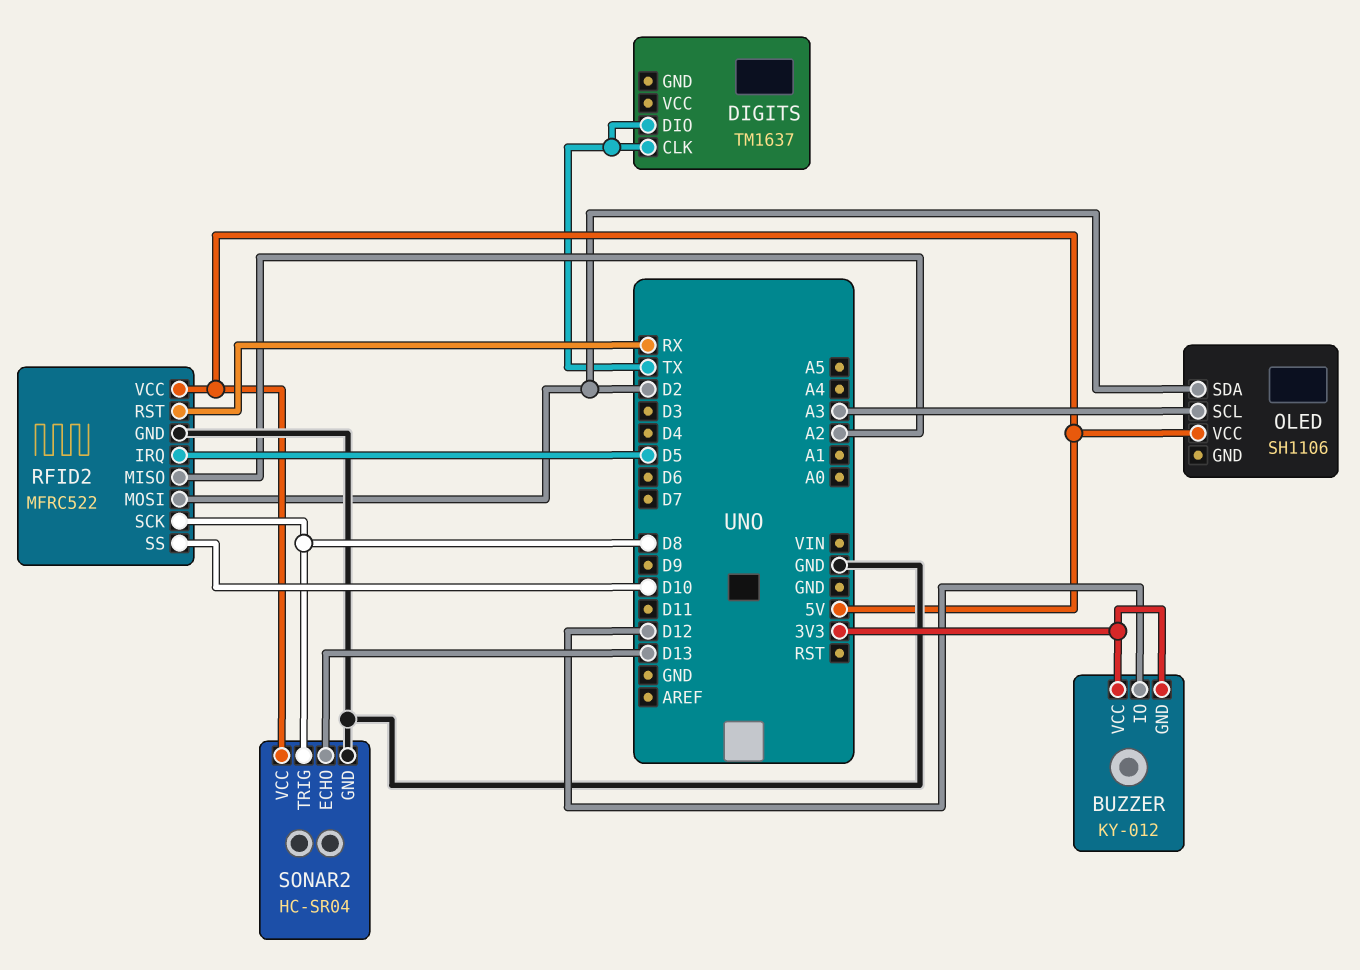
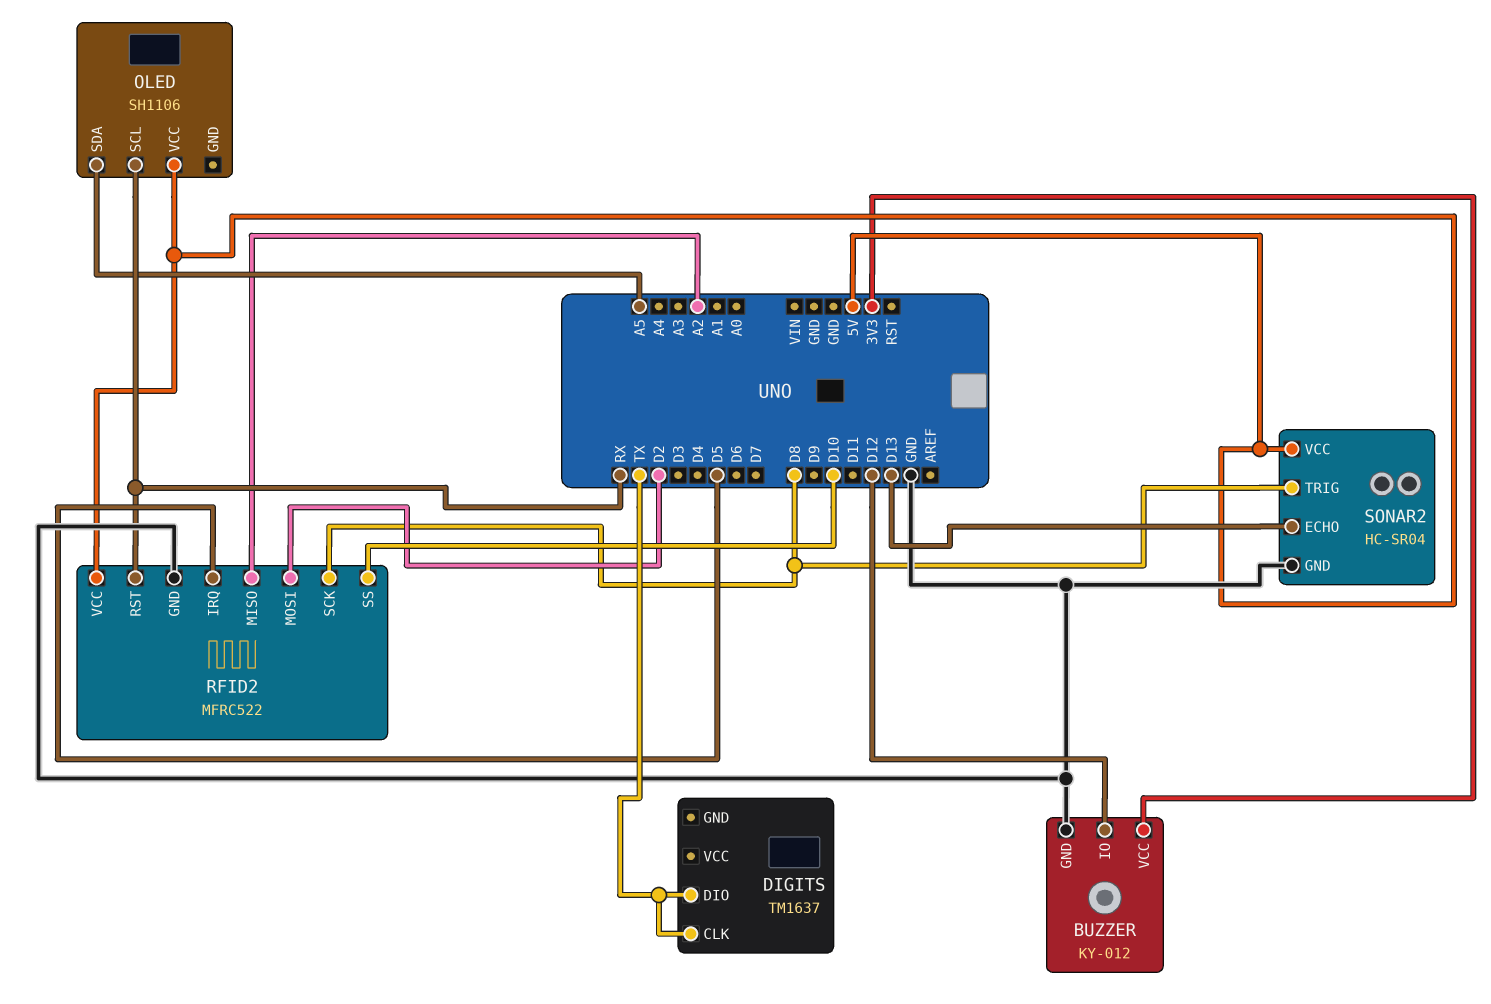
BUZZER pin GND: 3V3 -> GND
OLED pin SCL: A3 -> RX
OLED pin SDA: D2 -> A5

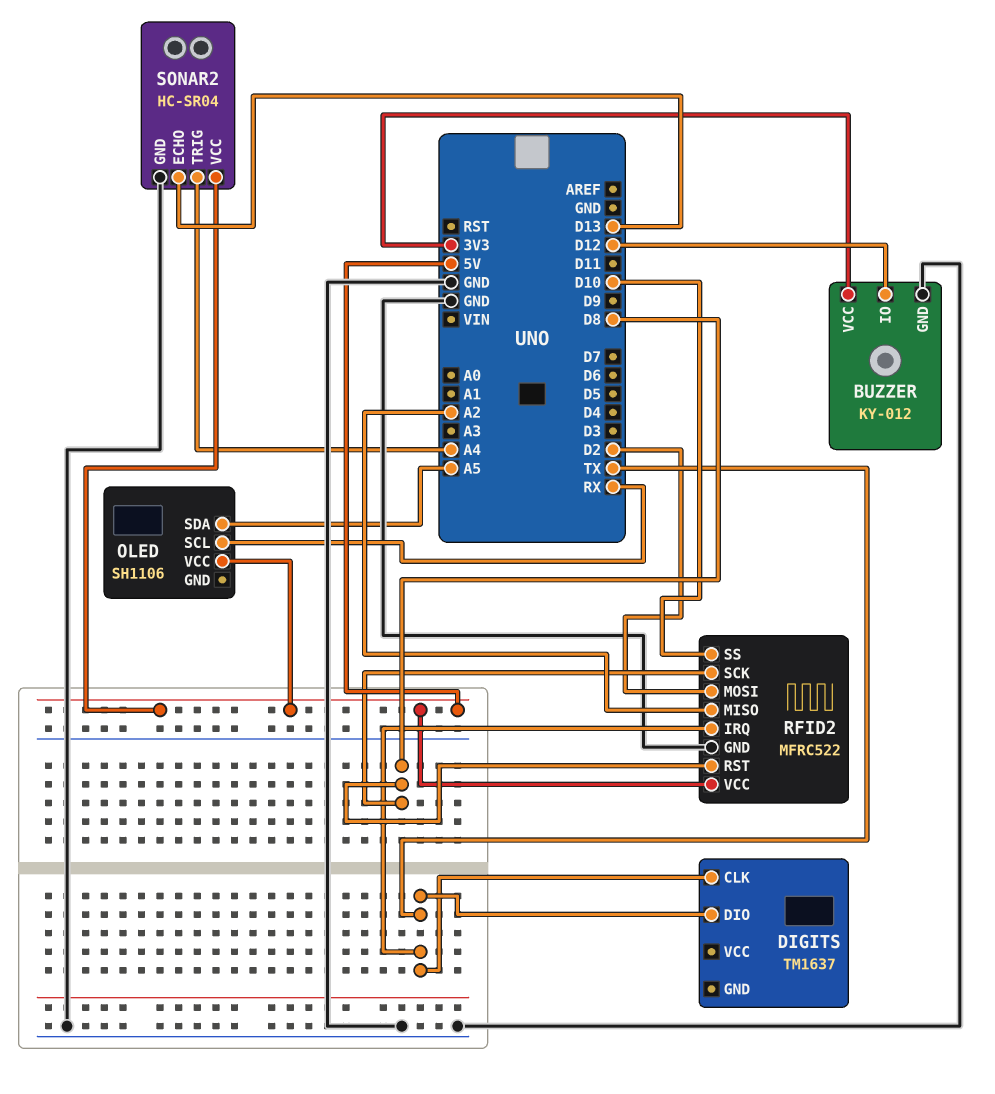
RFID2 pin IRQ: D5 -> TX
RFID2 pin RST: RX -> D8
SONAR2 pin TRIG: D8 -> A4

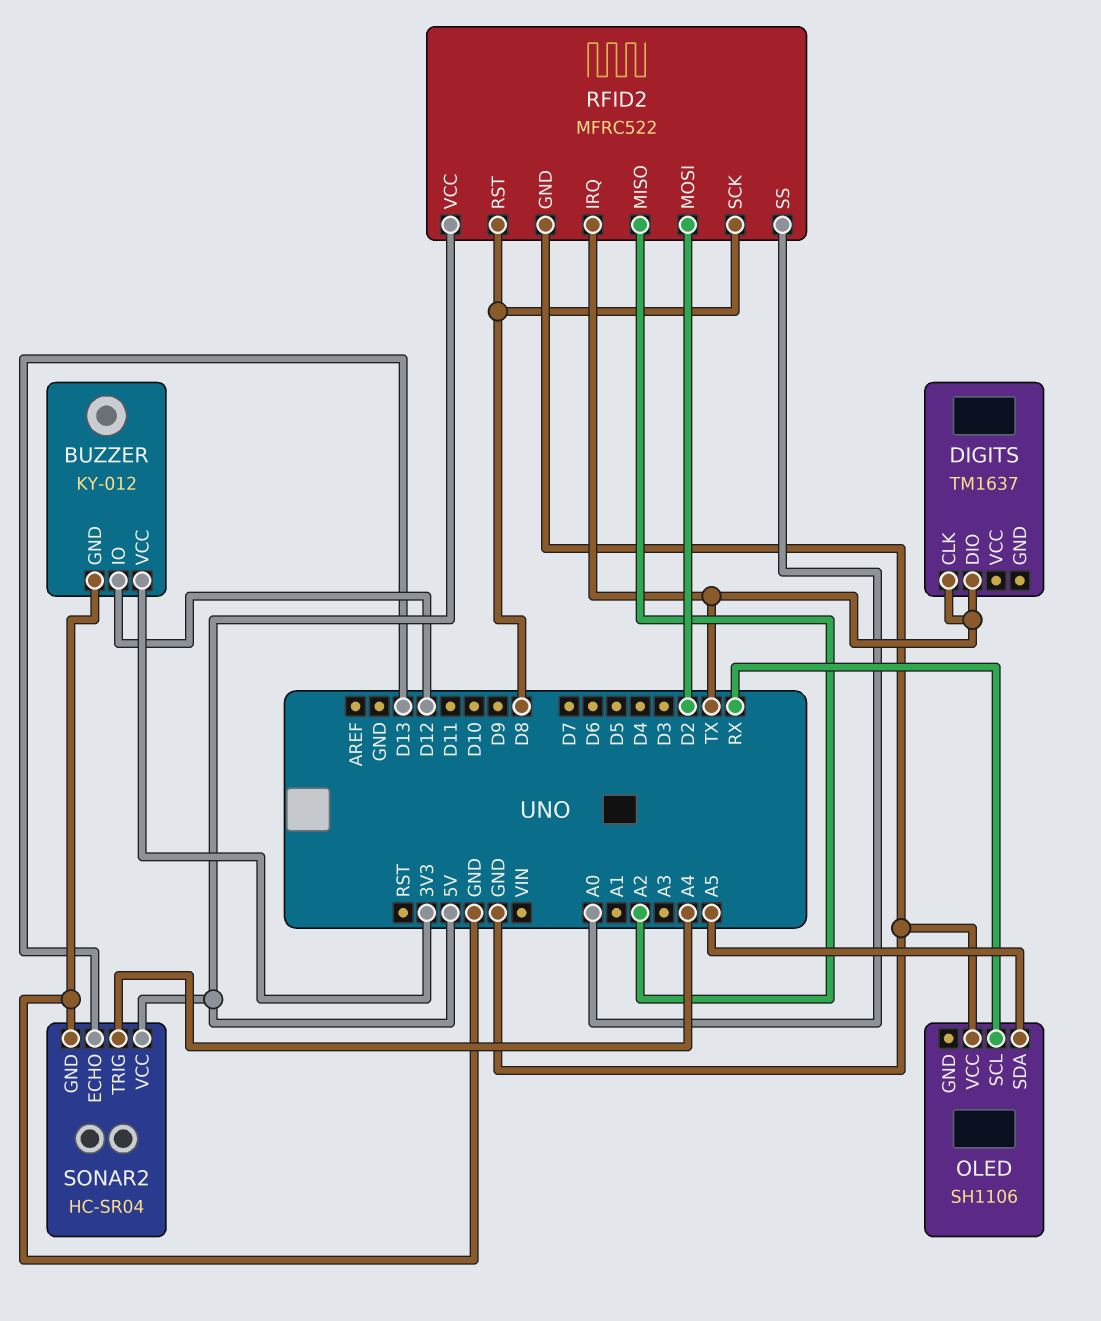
OLED pin VCC: 5V -> GND
RFID2 pin SS: D10 -> A0

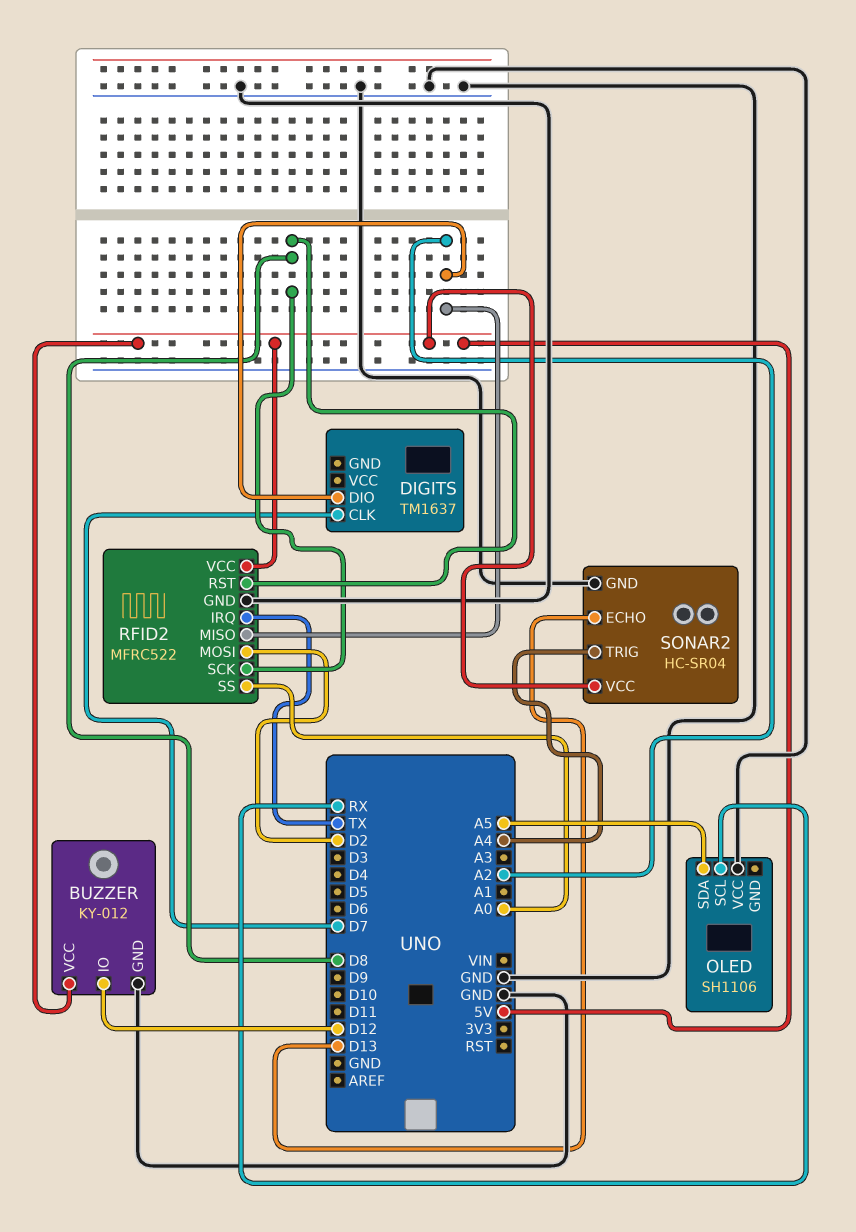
BUZZER pin VCC: 3V3 -> 5V
DIGITS pin CLK: TX -> D7
DIGITS pin DIO: TX -> A2

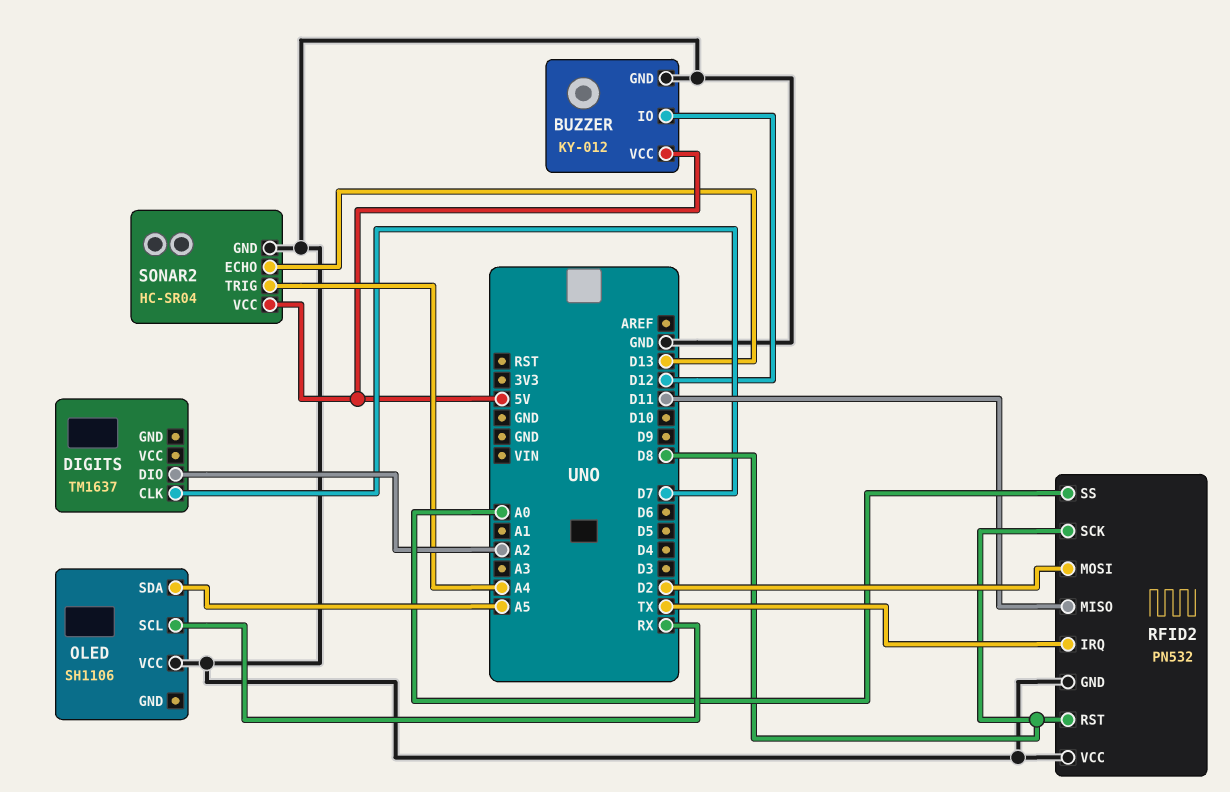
RFID2: MFRC522 -> PN532
RFID2 pin MISO: A2 -> D11
RFID2 pin VCC: 5V -> GND

